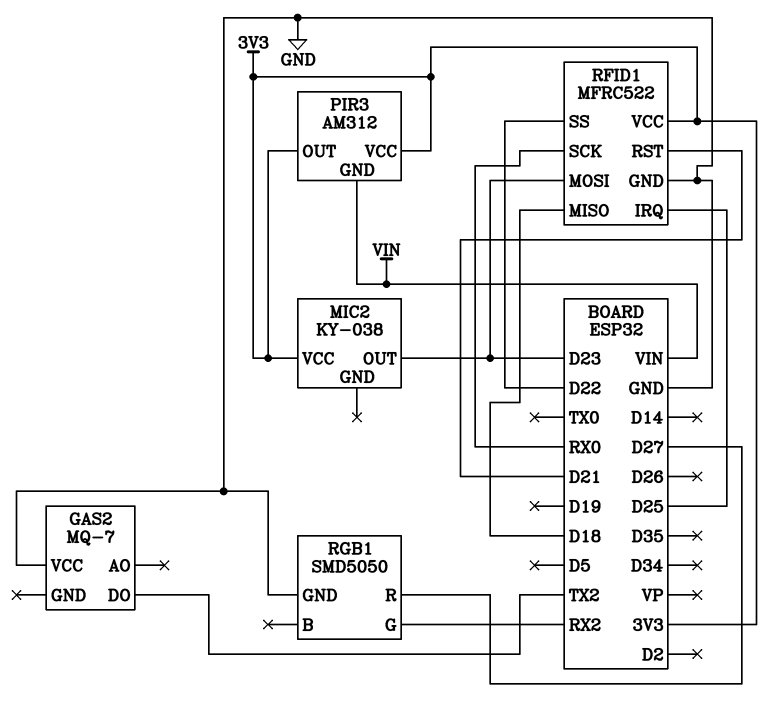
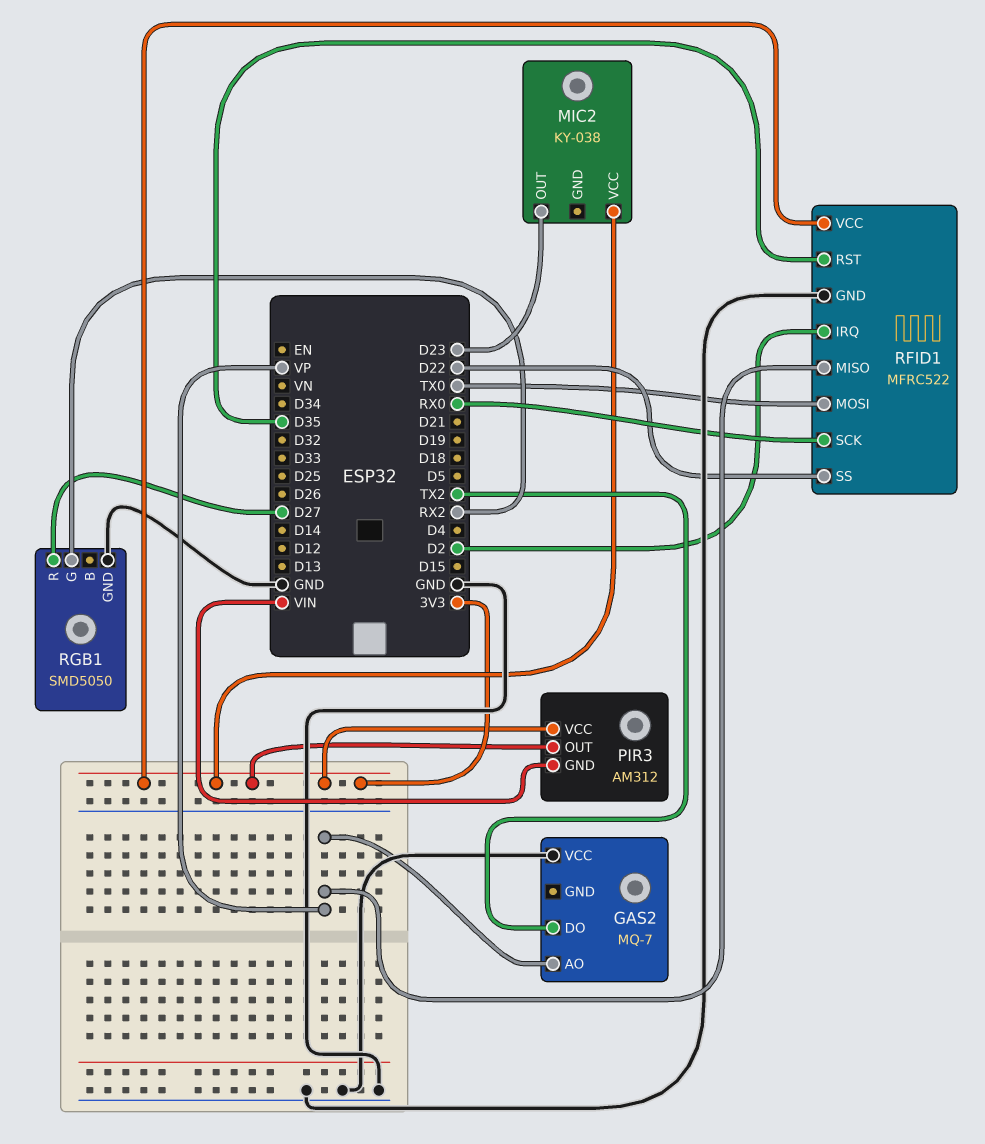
GAS2 pin AO: none -> VP
RFID1 pin IRQ: D25 -> D2
RFID1 pin MISO: D18 -> VP
RFID1 pin MOSI: D23 -> TX0
RFID1 pin RST: D21 -> D35

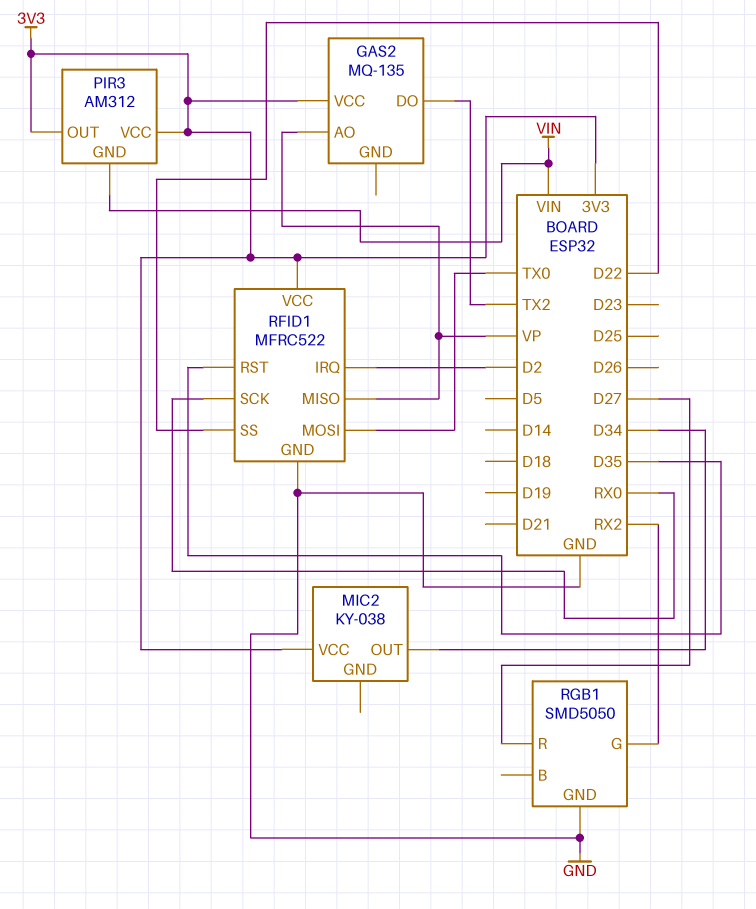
GAS2: MQ-7 -> MQ-135
GAS2 pin VCC: GND -> 3V3
MIC2 pin OUT: D23 -> D34

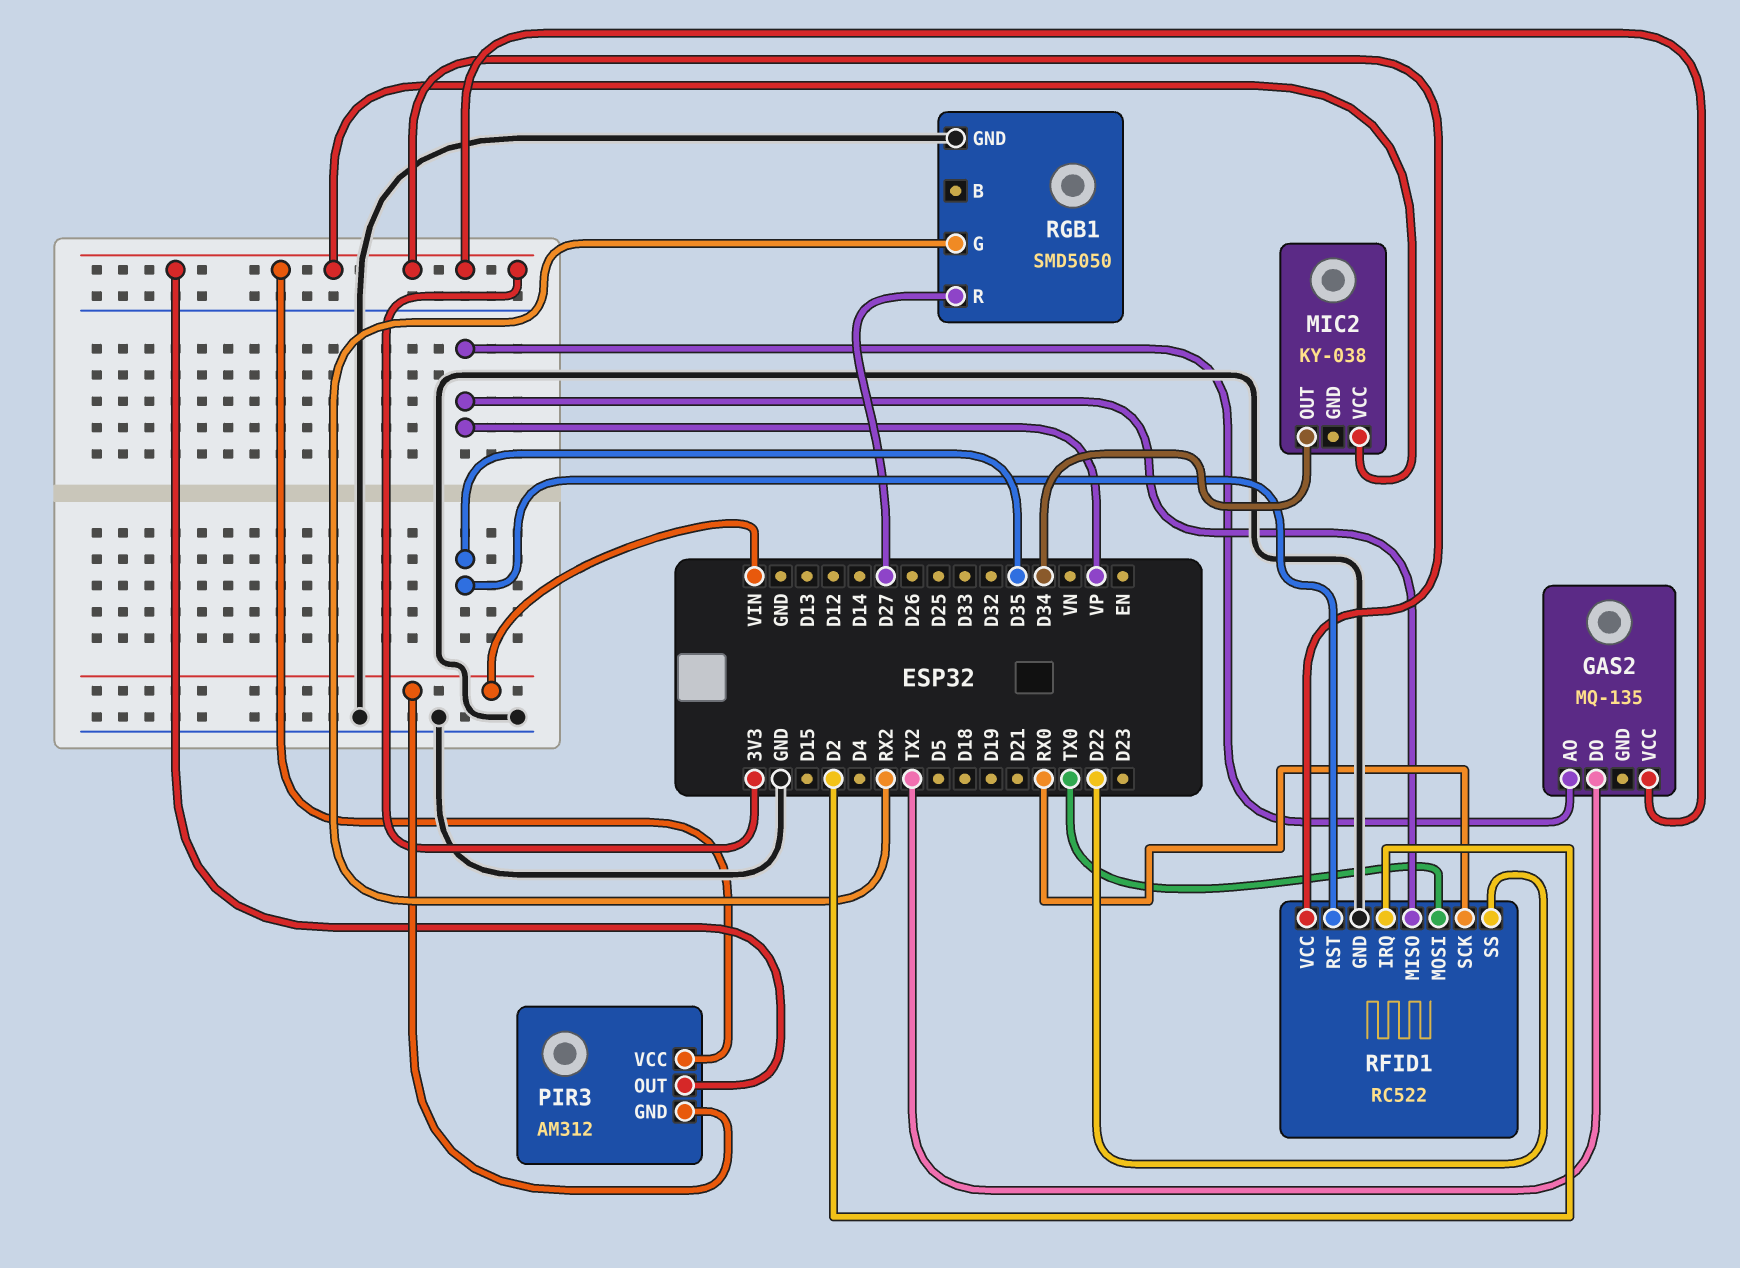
RFID1: MFRC522 -> RC522

